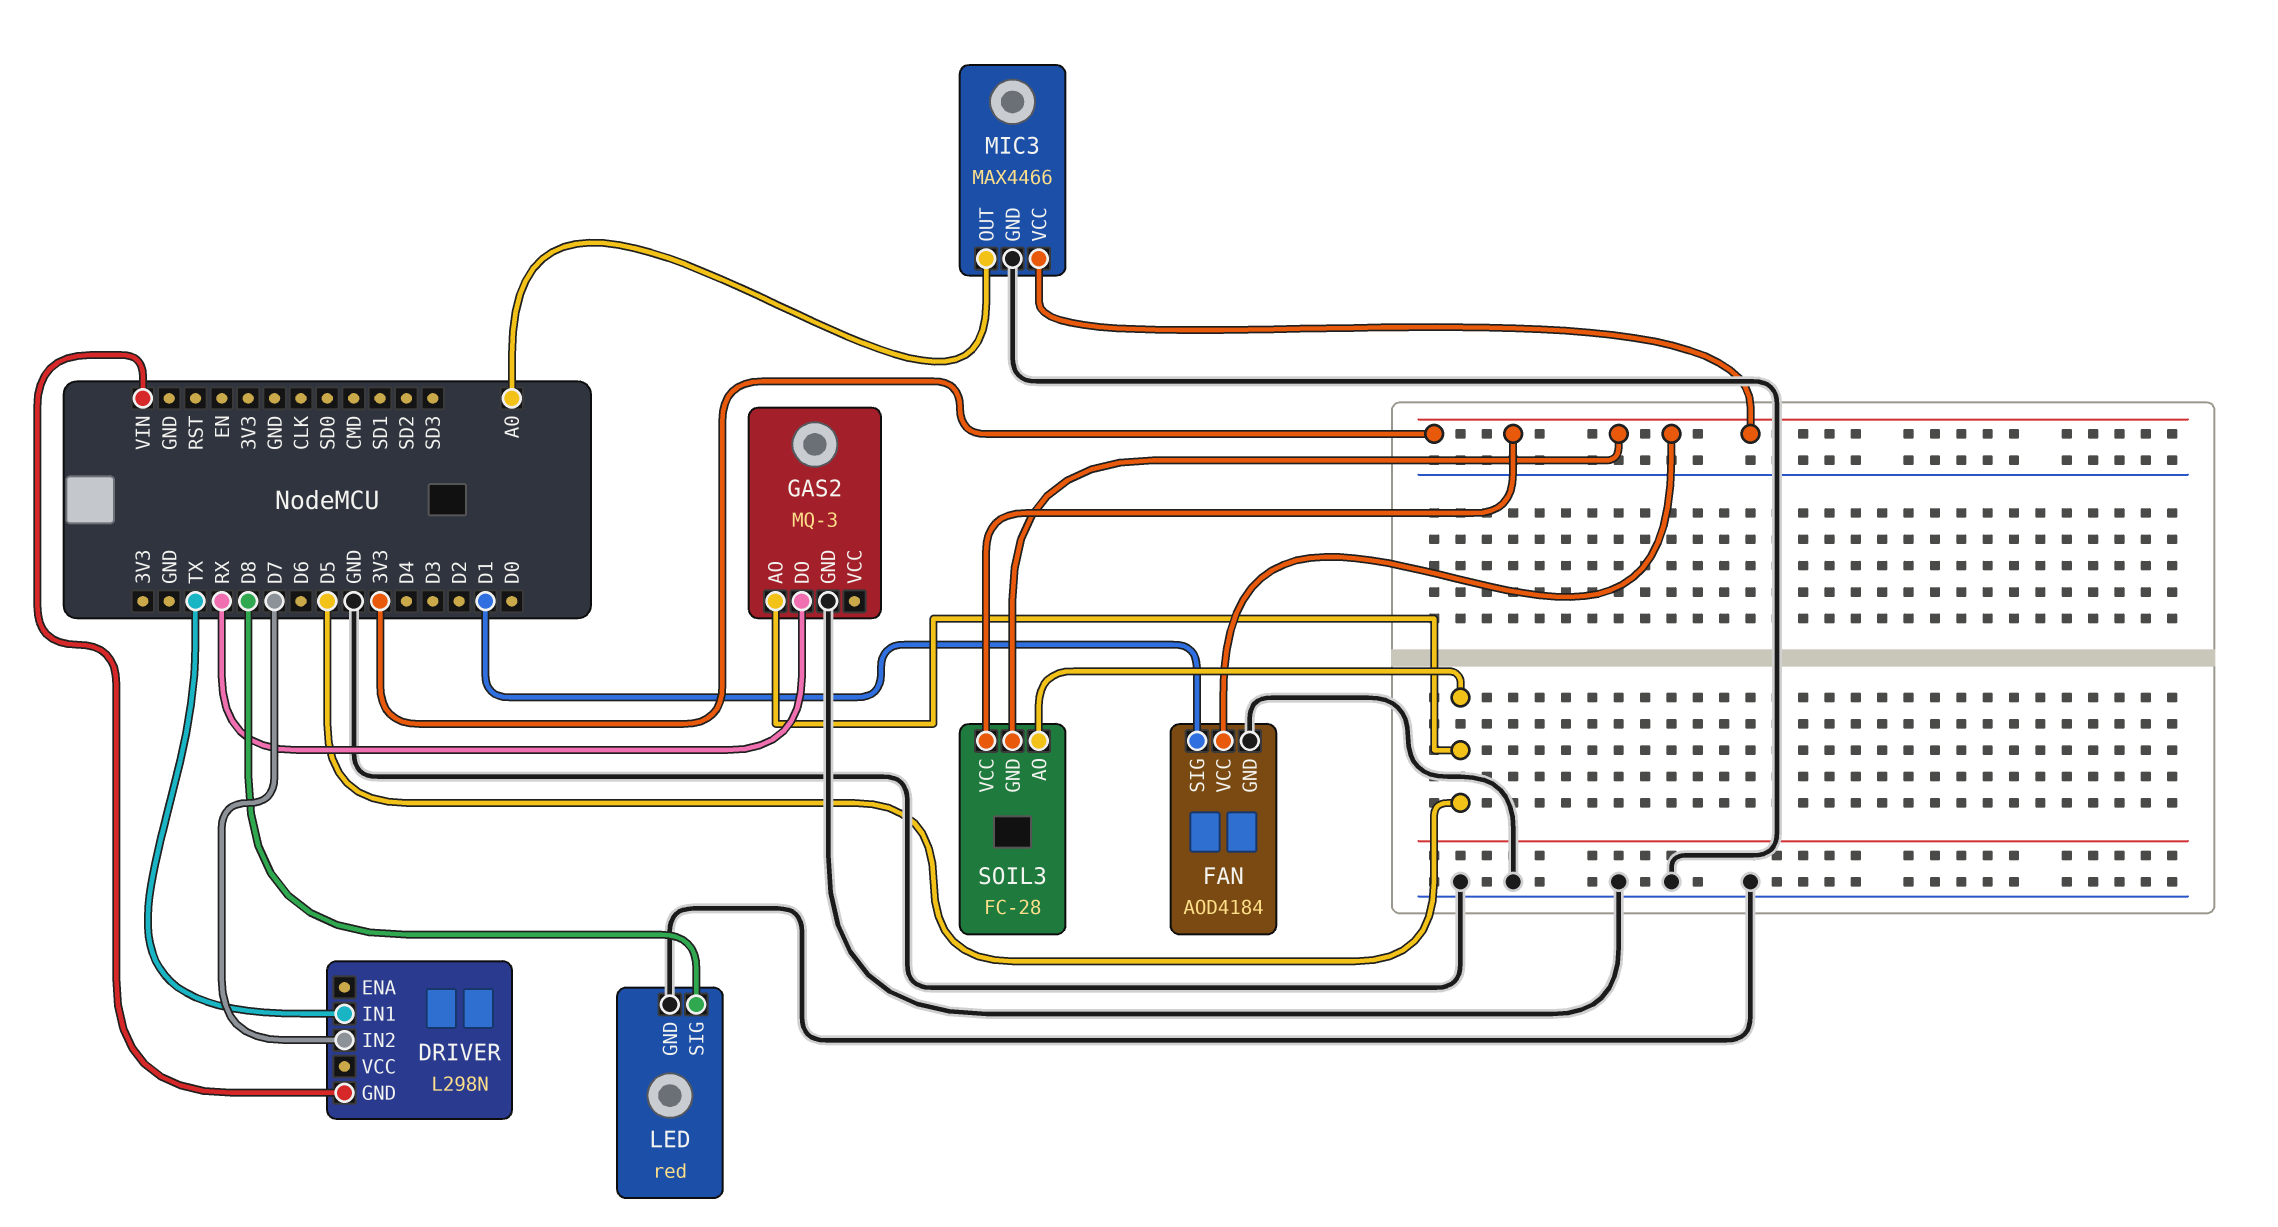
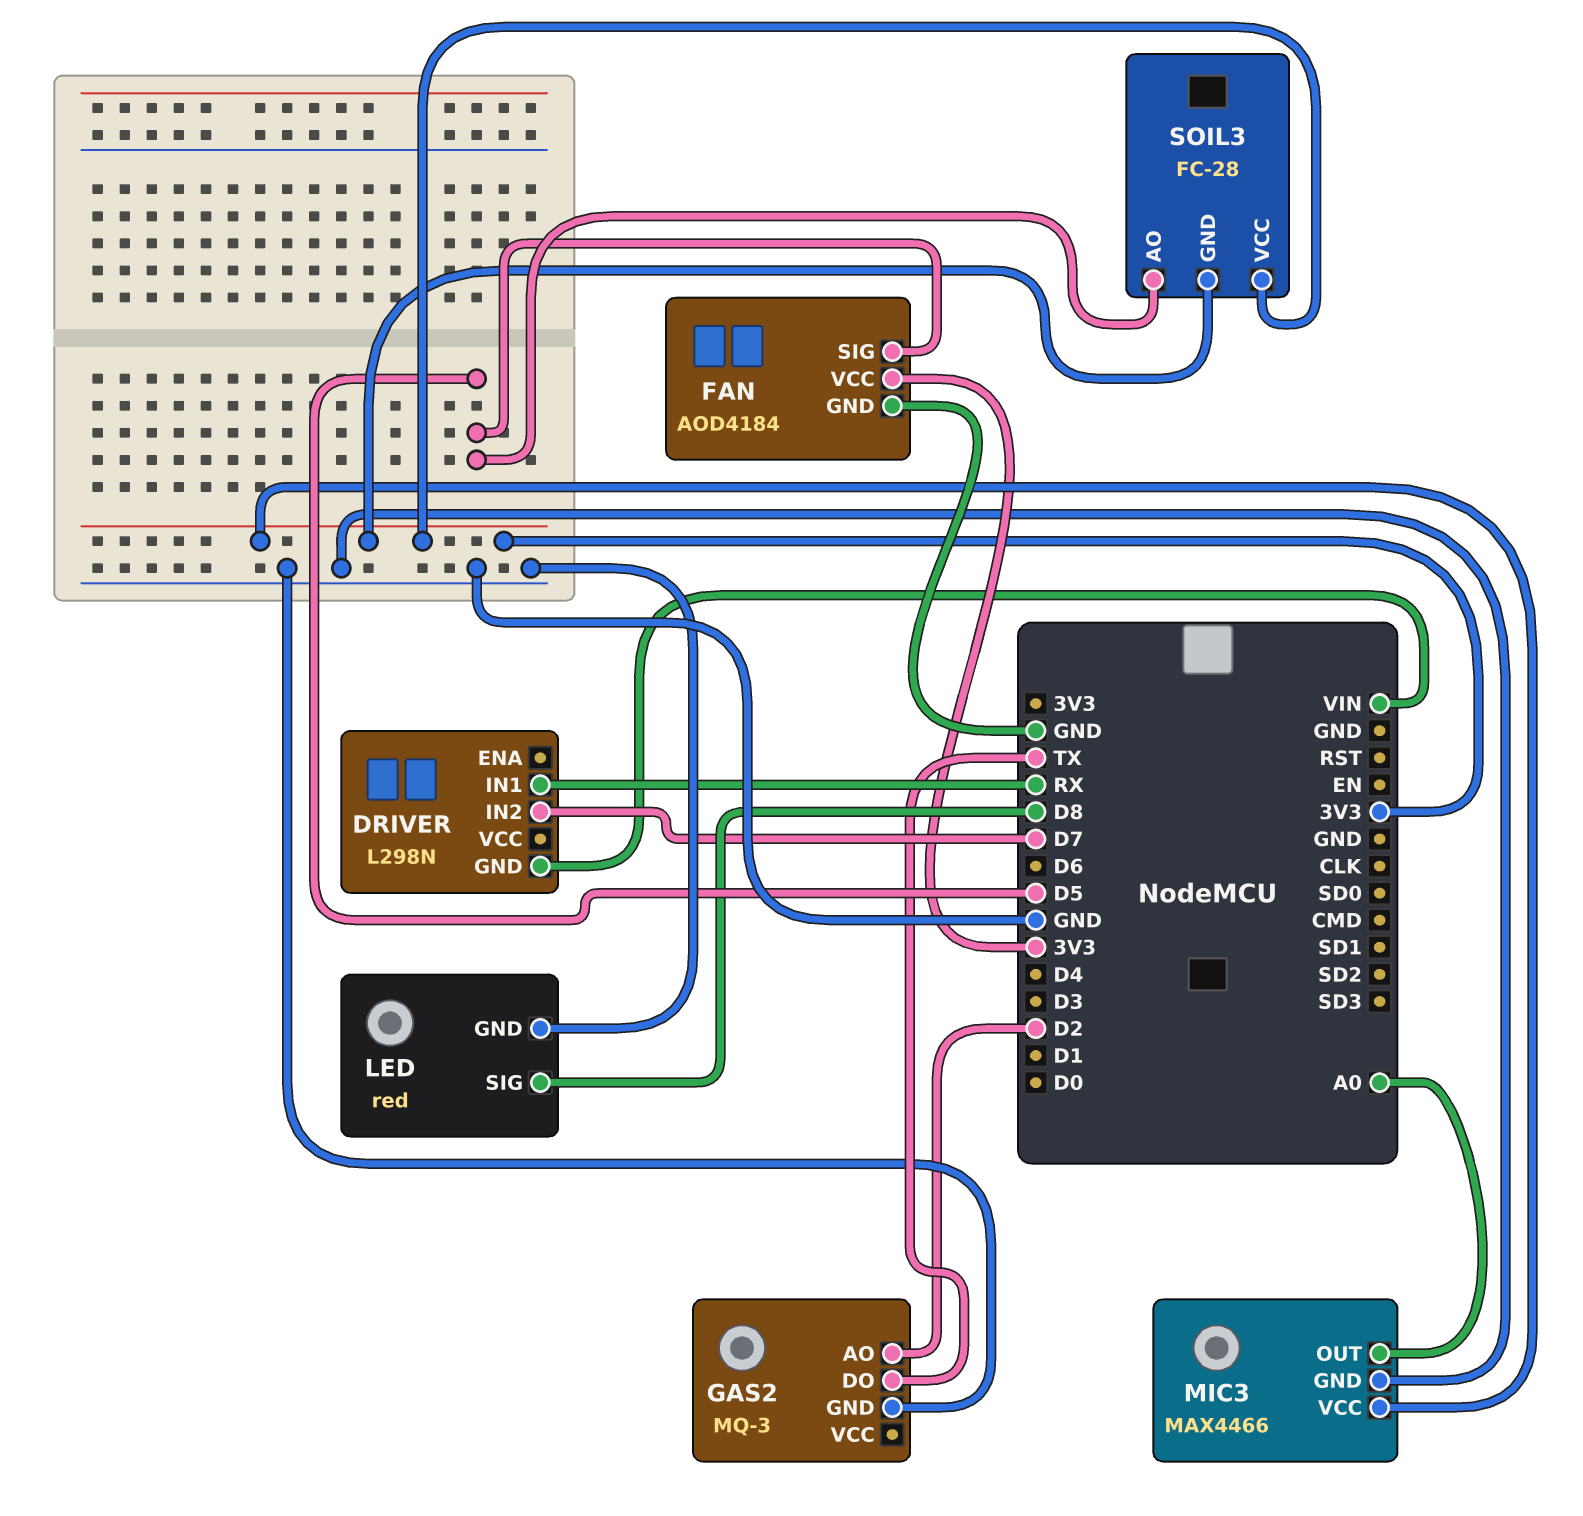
DRIVER pin IN1: TX -> RX
FAN pin SIG: D1 -> D5
GAS2 pin AO: D5 -> D2
GAS2 pin DO: RX -> TX

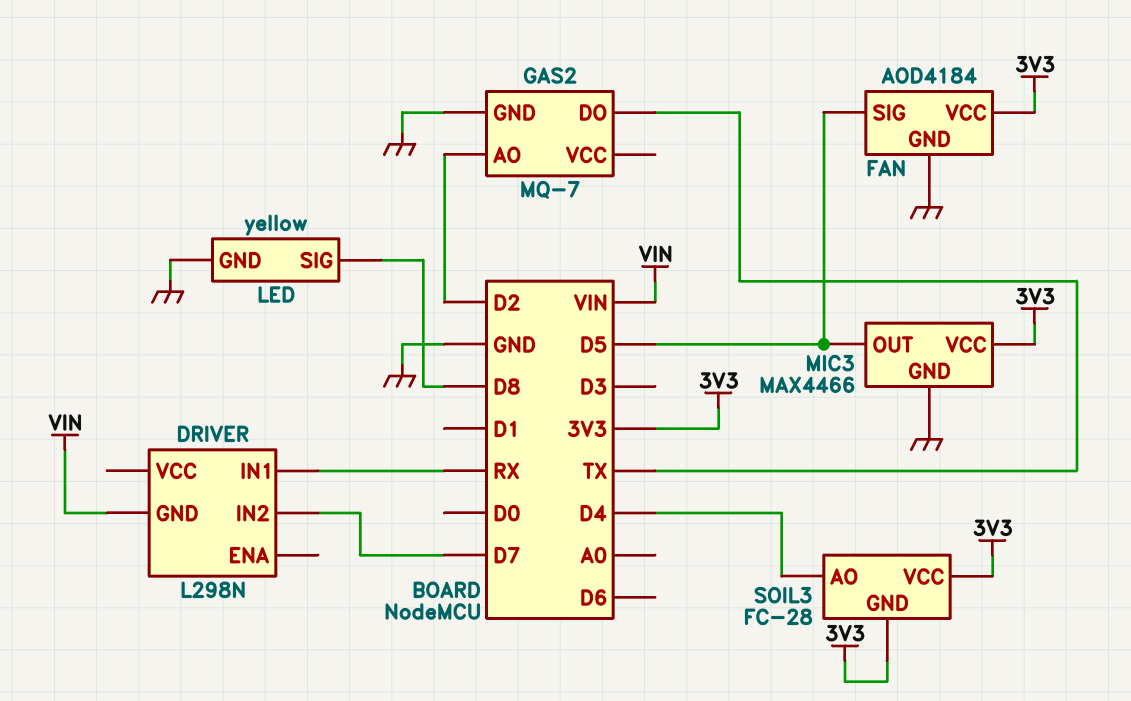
GAS2: MQ-3 -> MQ-7
LED: red -> yellow
MIC3 pin OUT: A0 -> D5
SOIL3 pin AO: D5 -> D4

